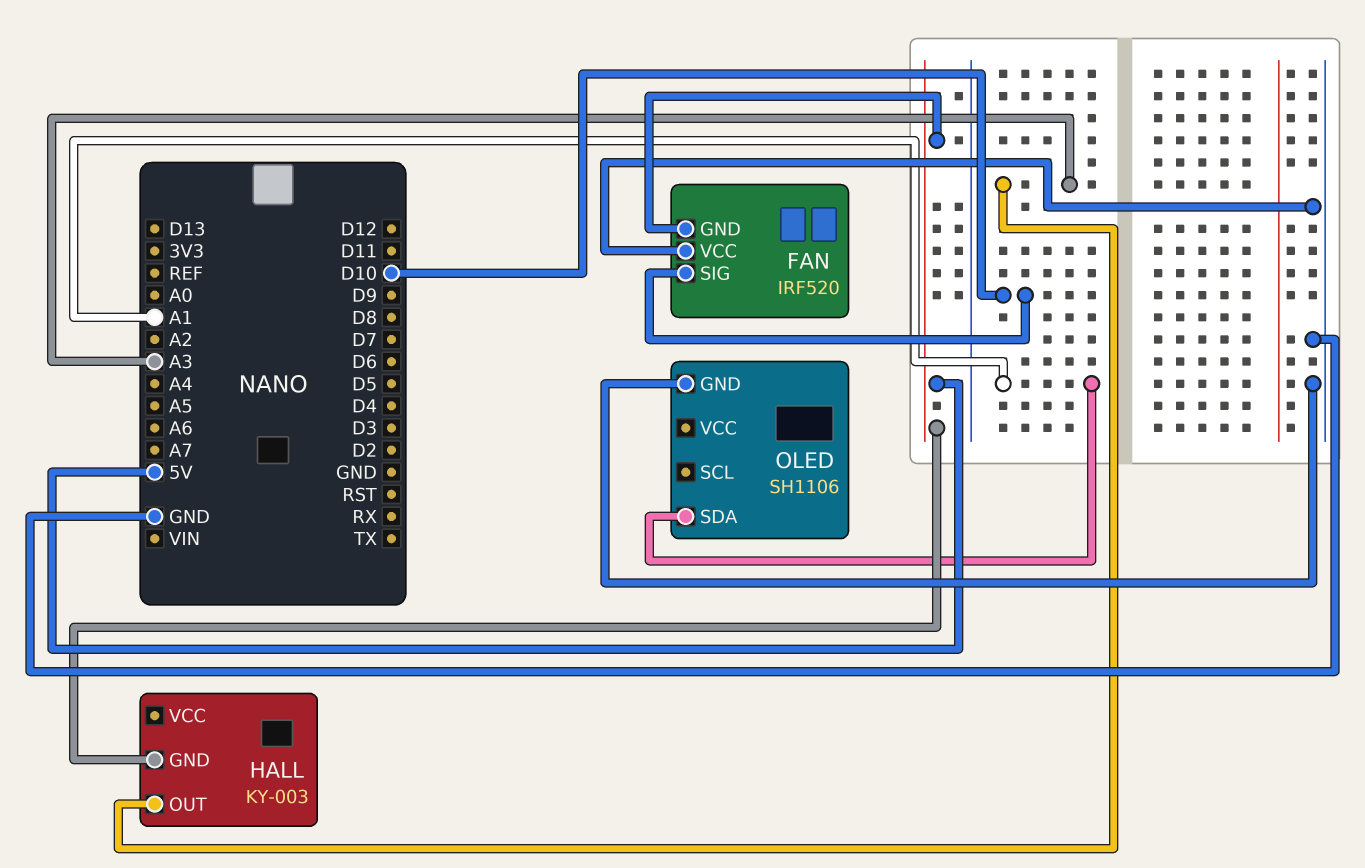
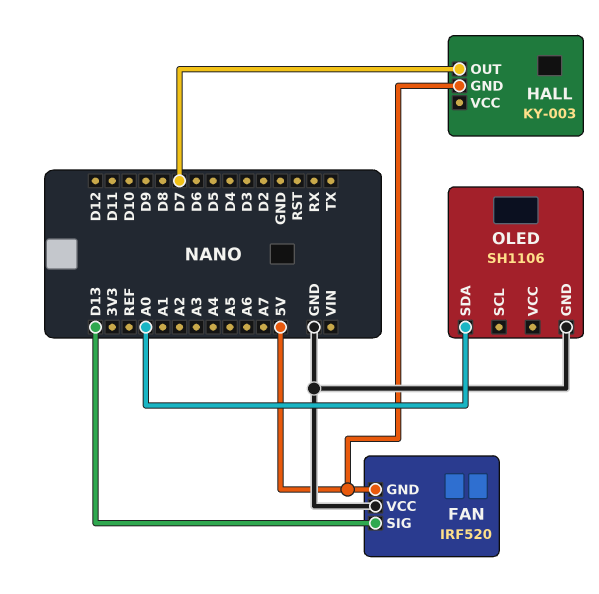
FAN pin SIG: D10 -> D13
HALL pin OUT: A3 -> D7
OLED pin SDA: A1 -> A0

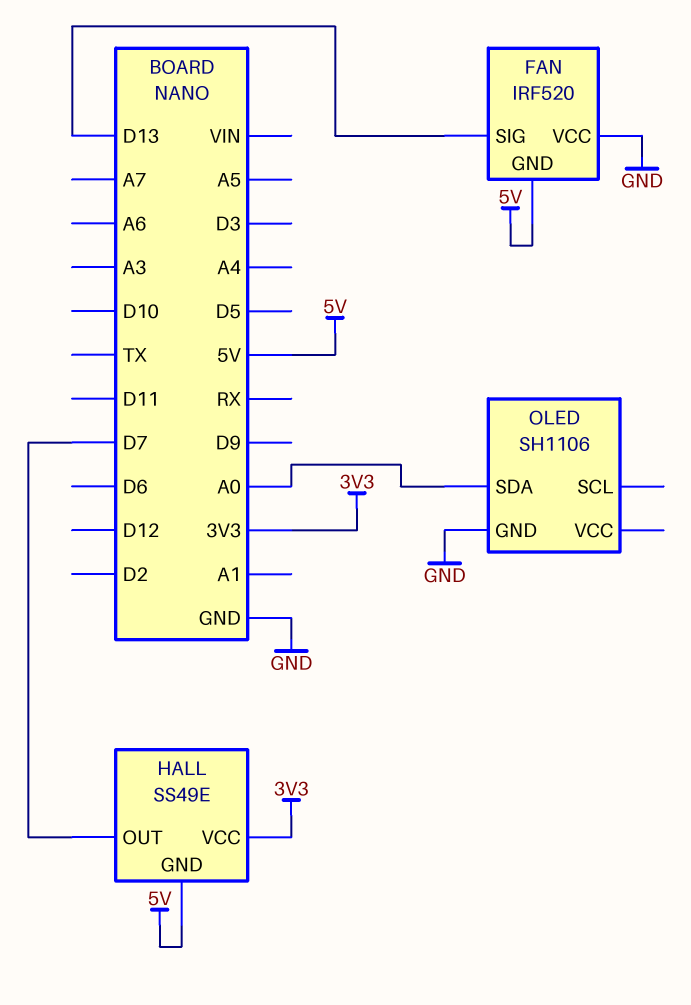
HALL: KY-003 -> SS49E
HALL pin VCC: none -> 3V3

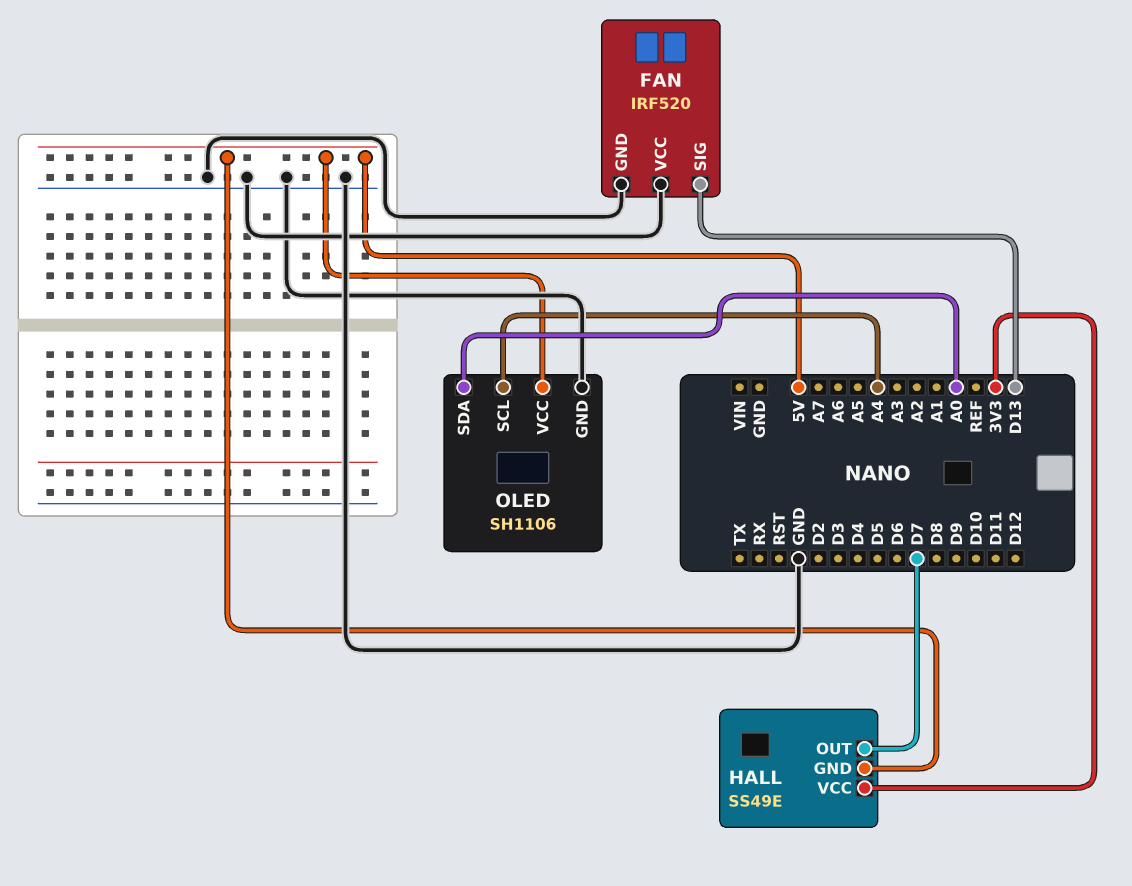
FAN pin GND: 5V -> GND
OLED pin SCL: none -> A4
OLED pin VCC: none -> 5V

